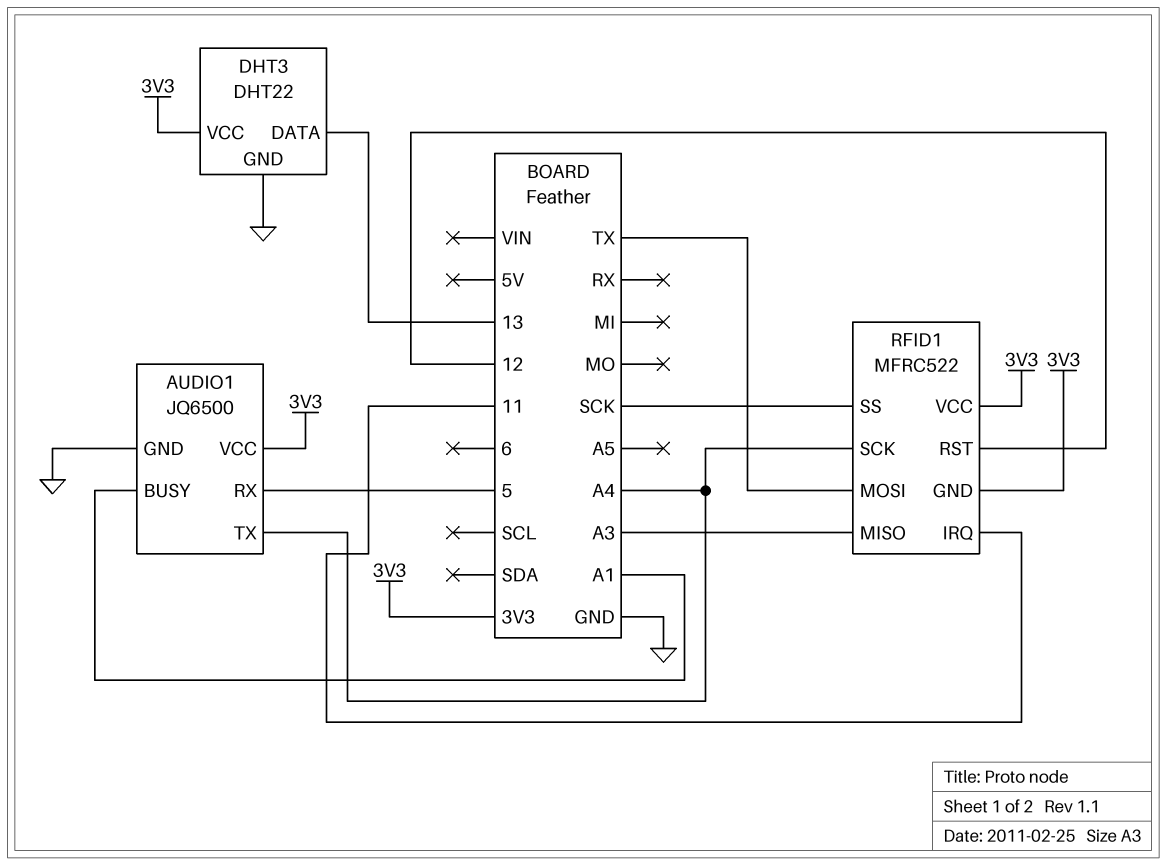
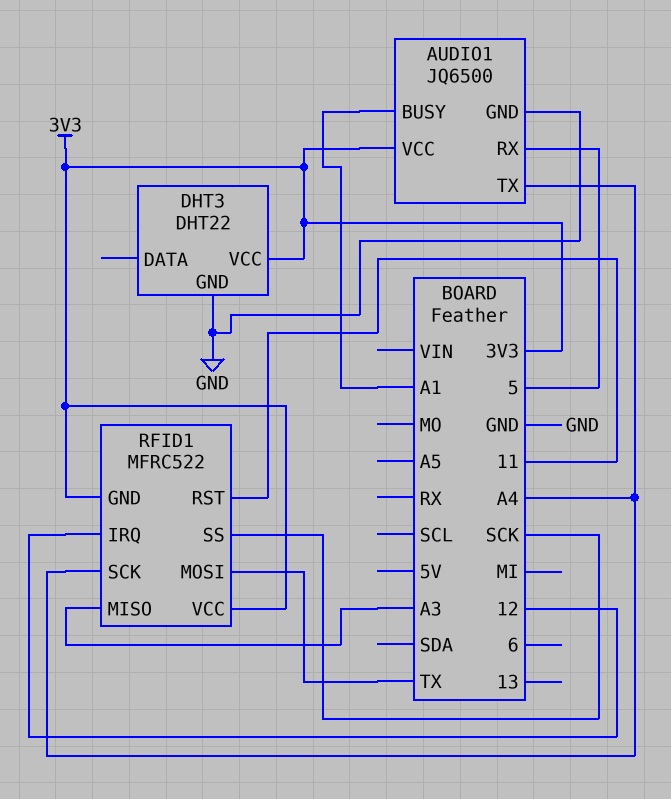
DHT3 pin DATA: 13 -> none
RFID1 pin IRQ: 11 -> 12
RFID1 pin RST: 12 -> 11

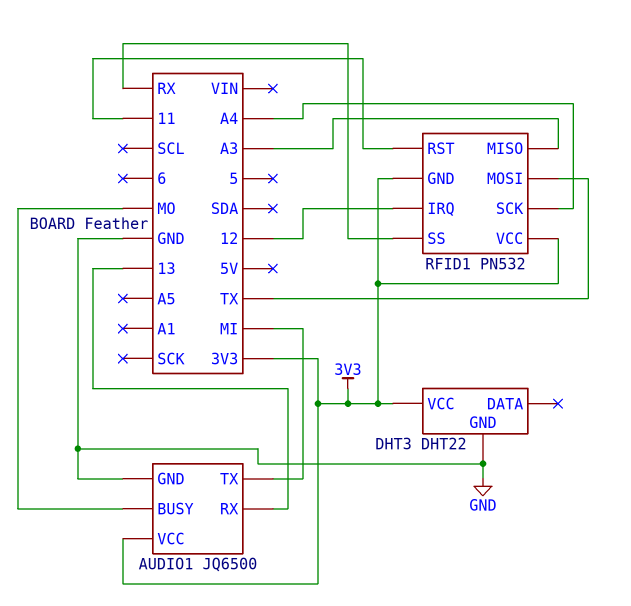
AUDIO1 pin BUSY: A1 -> MO
AUDIO1 pin RX: 5 -> 13
AUDIO1 pin TX: A4 -> MI
RFID1: MFRC522 -> PN532
RFID1 pin SS: SCK -> RX

